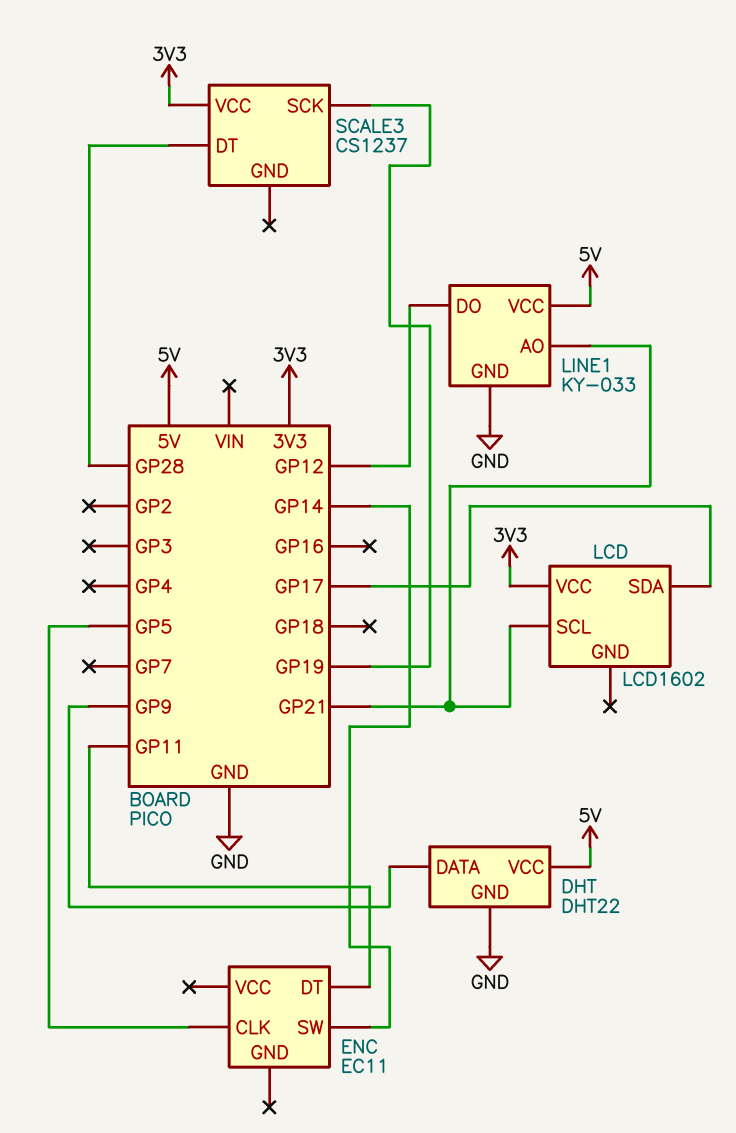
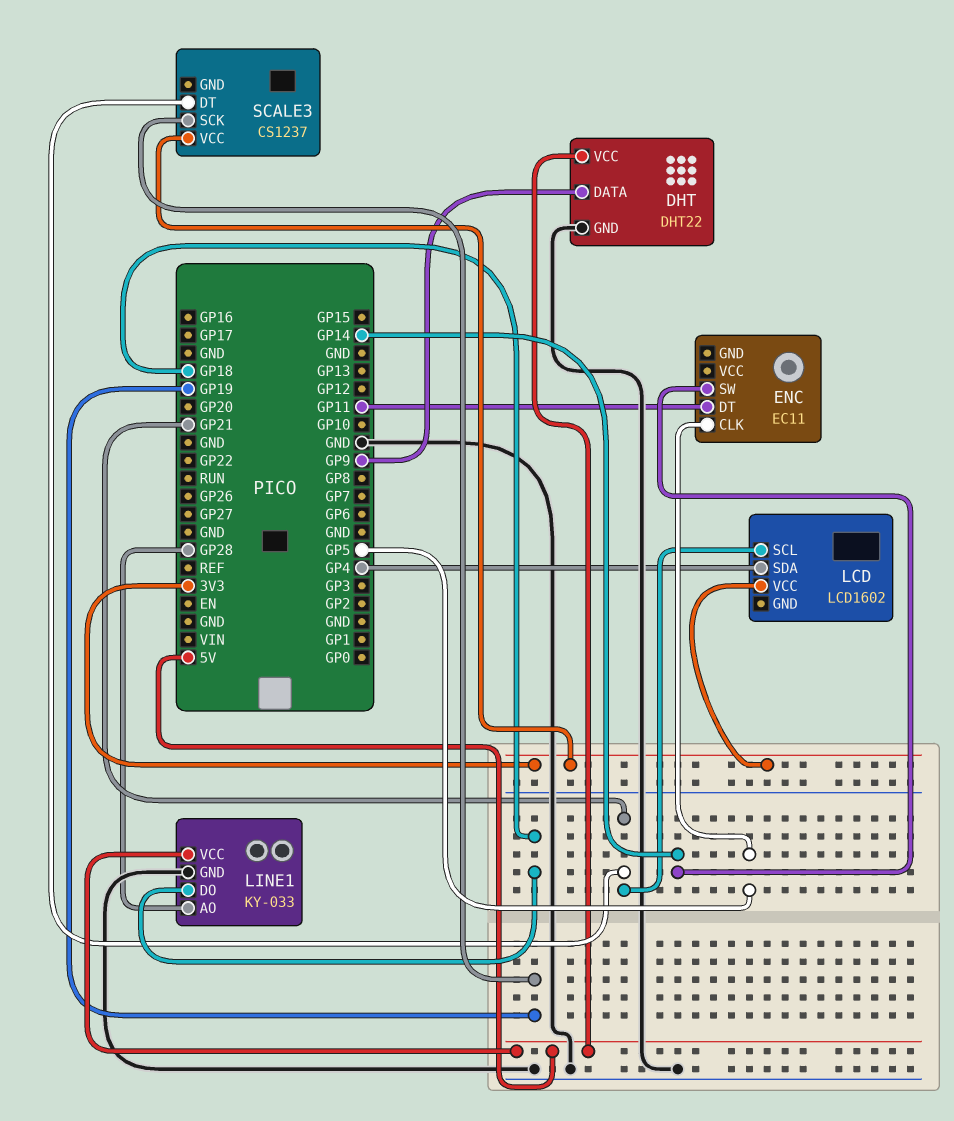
LCD pin SDA: GP17 -> GP4
LINE1 pin AO: GP21 -> GP28
LINE1 pin DO: GP12 -> GP18
SCALE3 pin DT: GP28 -> GP21

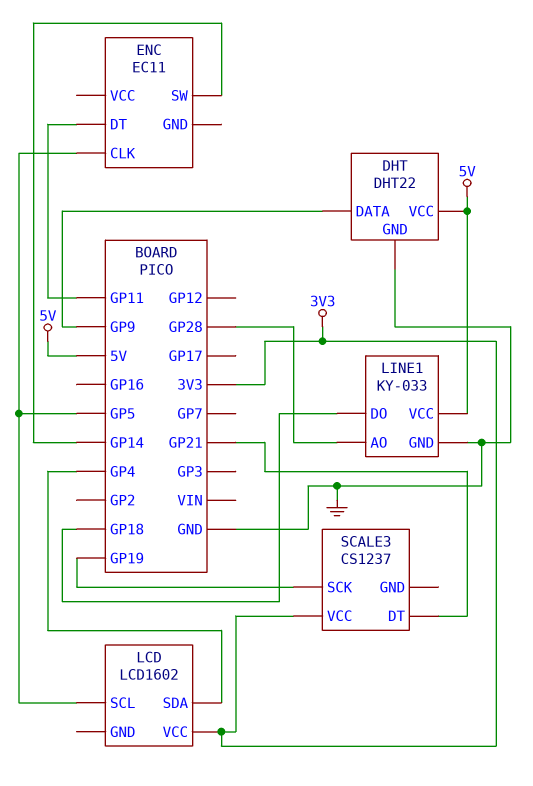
LCD pin SCL: GP21 -> GP5

